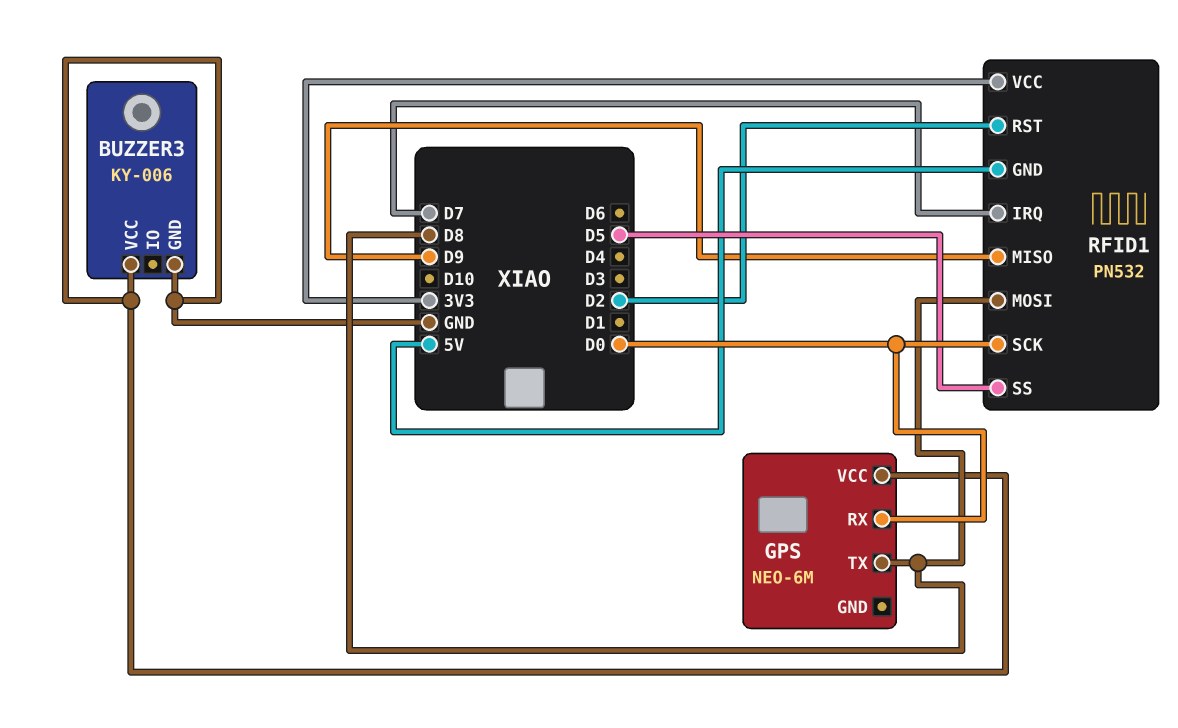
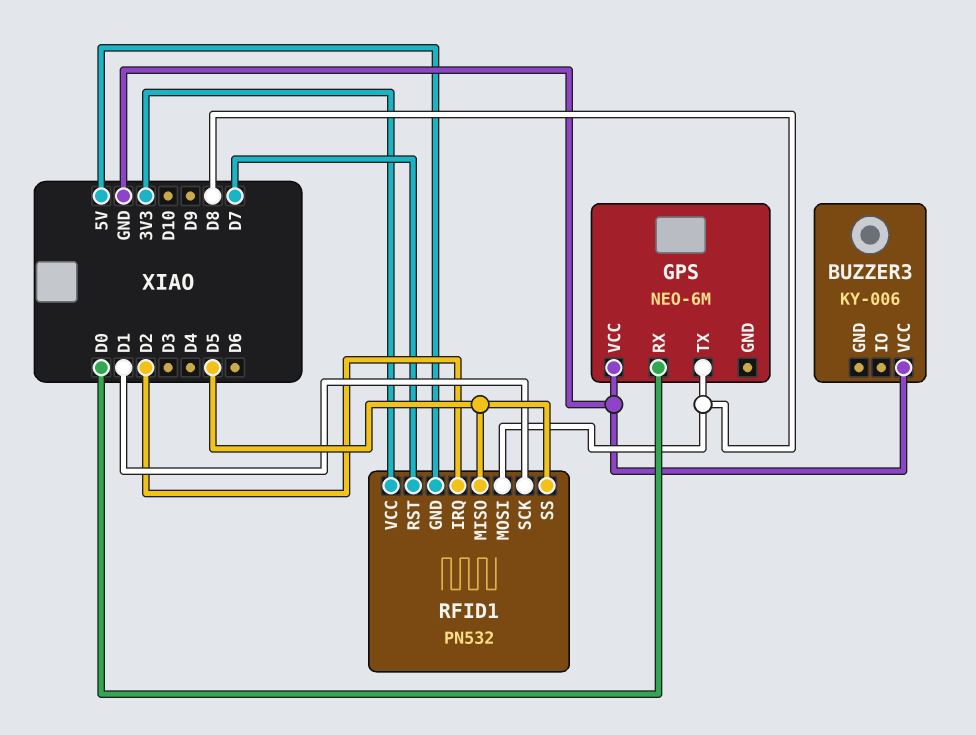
BUZZER3 pin GND: GND -> none
RFID1 pin IRQ: D7 -> D2
RFID1 pin MISO: D9 -> D5
RFID1 pin RST: D2 -> D7
RFID1 pin SCK: D0 -> D1

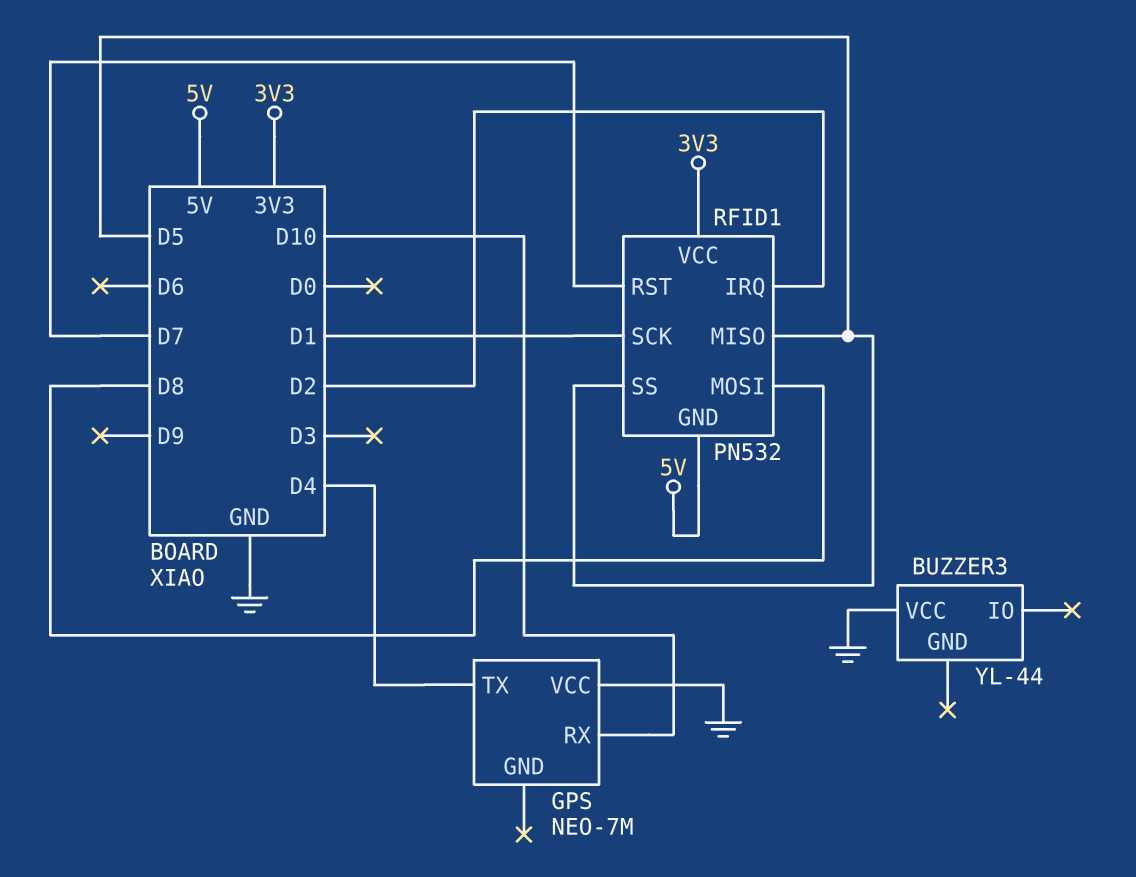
BUZZER3: KY-006 -> YL-44
GPS: NEO-6M -> NEO-7M
GPS pin RX: D0 -> D10
GPS pin TX: D8 -> D4

